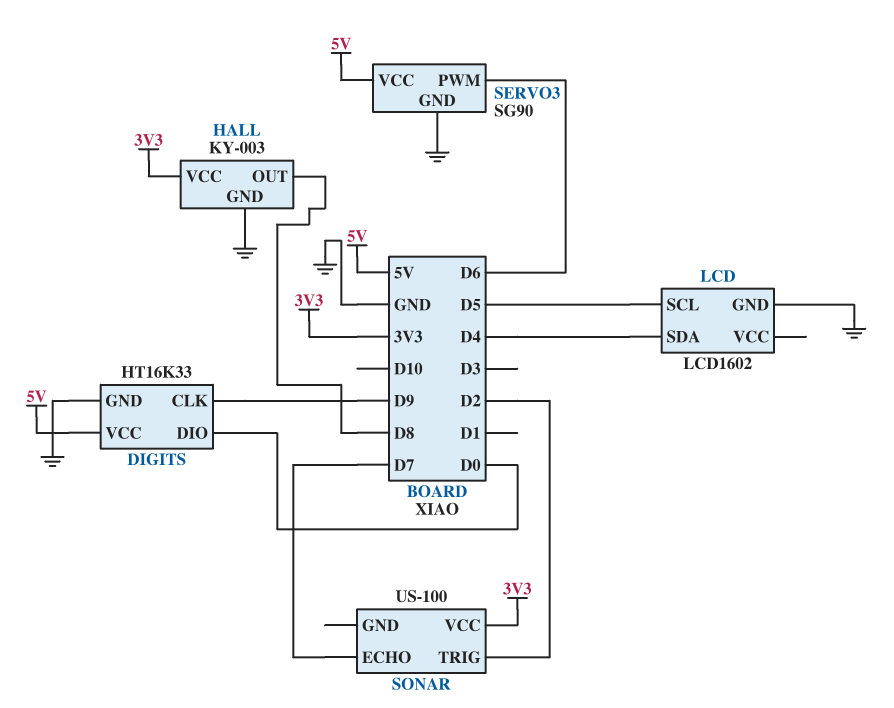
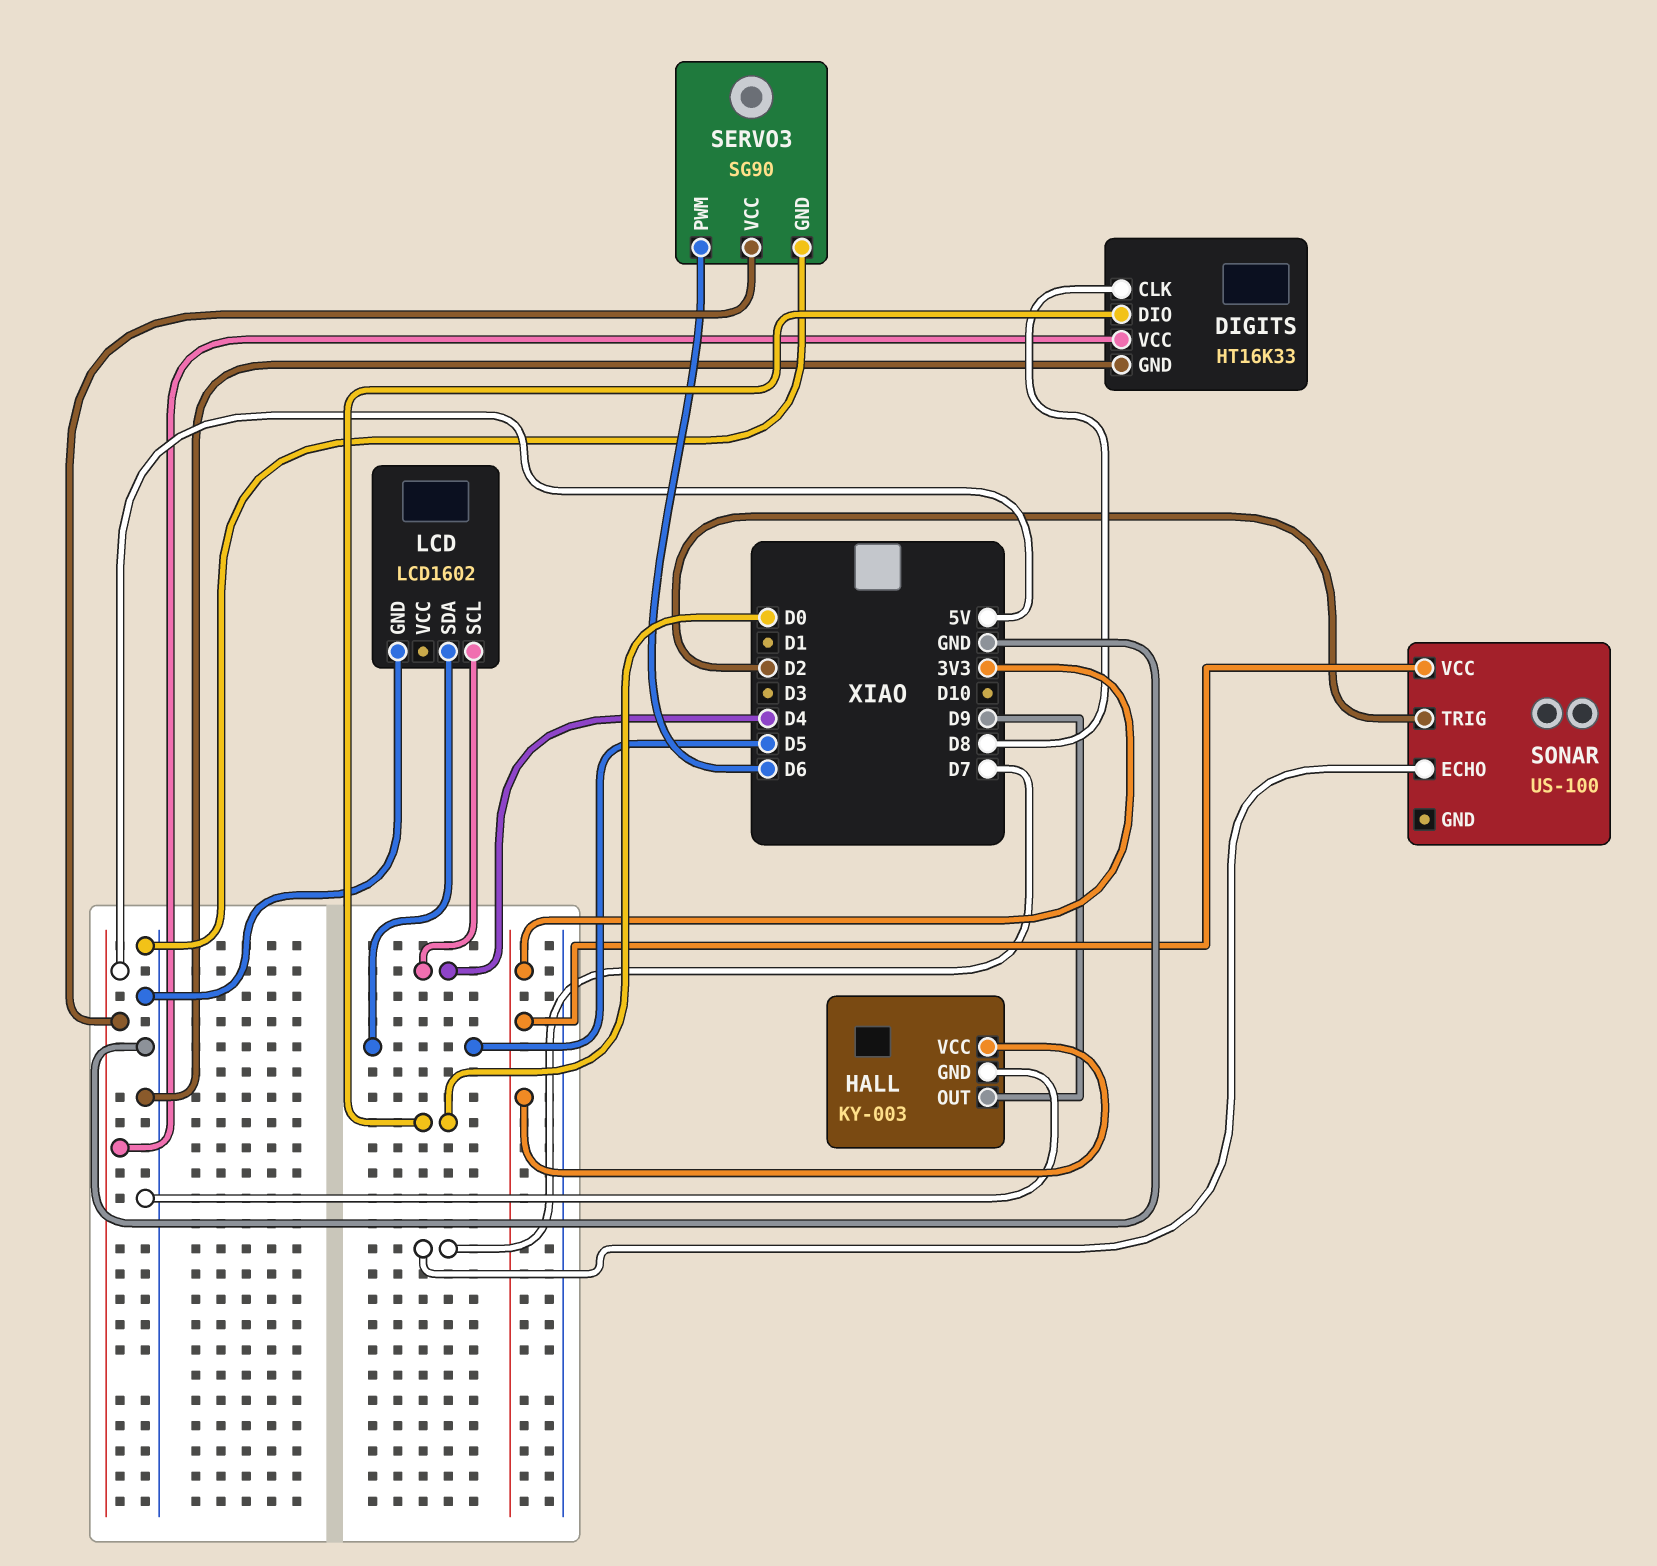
DIGITS pin CLK: D9 -> D8
HALL pin OUT: D8 -> D9
LCD pin SCL: D5 -> D4
LCD pin SDA: D4 -> D5

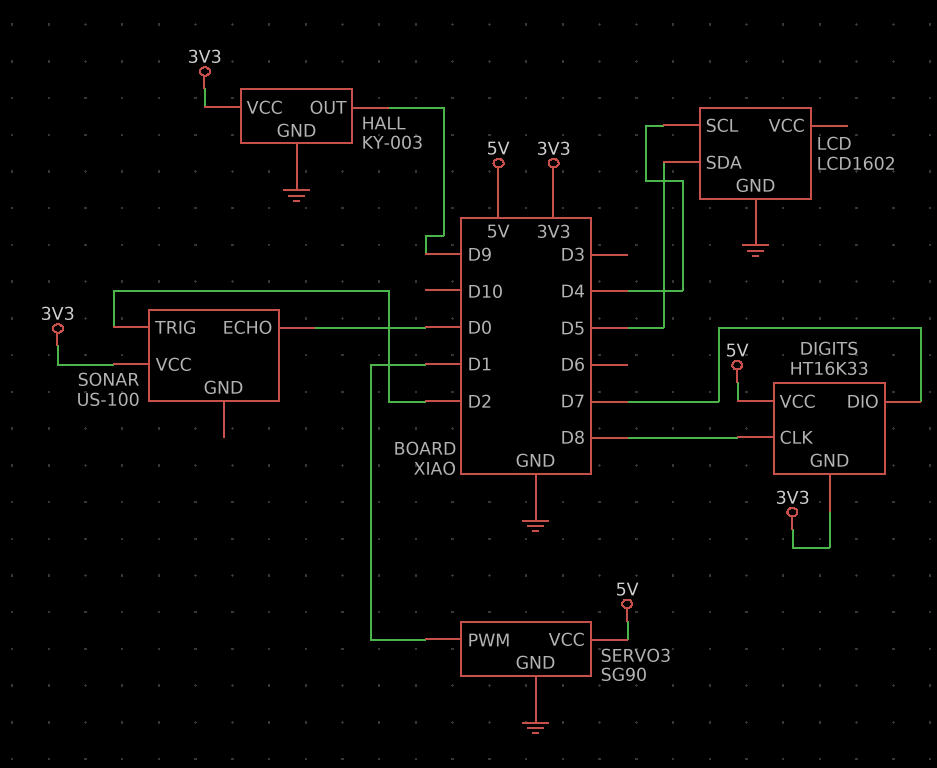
DIGITS pin DIO: D0 -> D7
DIGITS pin GND: GND -> 3V3
SERVO3 pin PWM: D6 -> D1
SONAR pin ECHO: D7 -> D0

